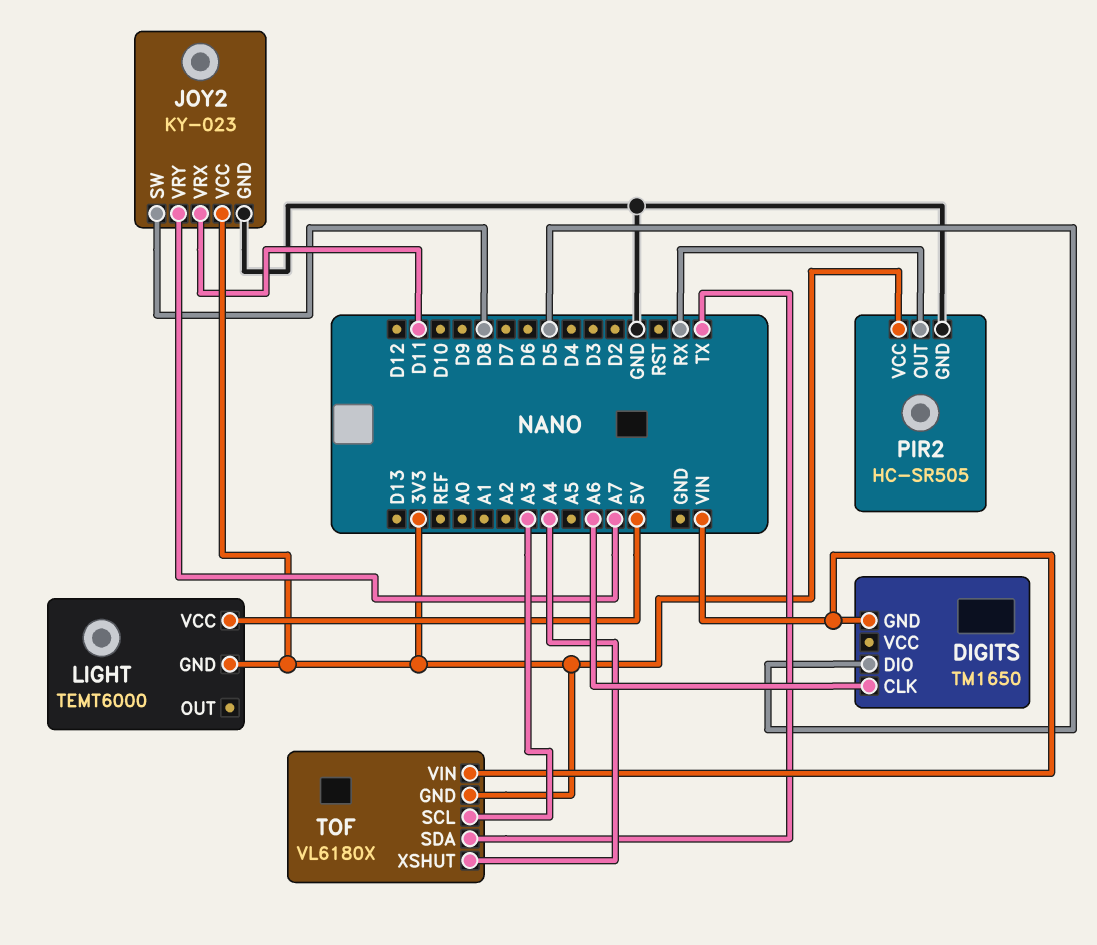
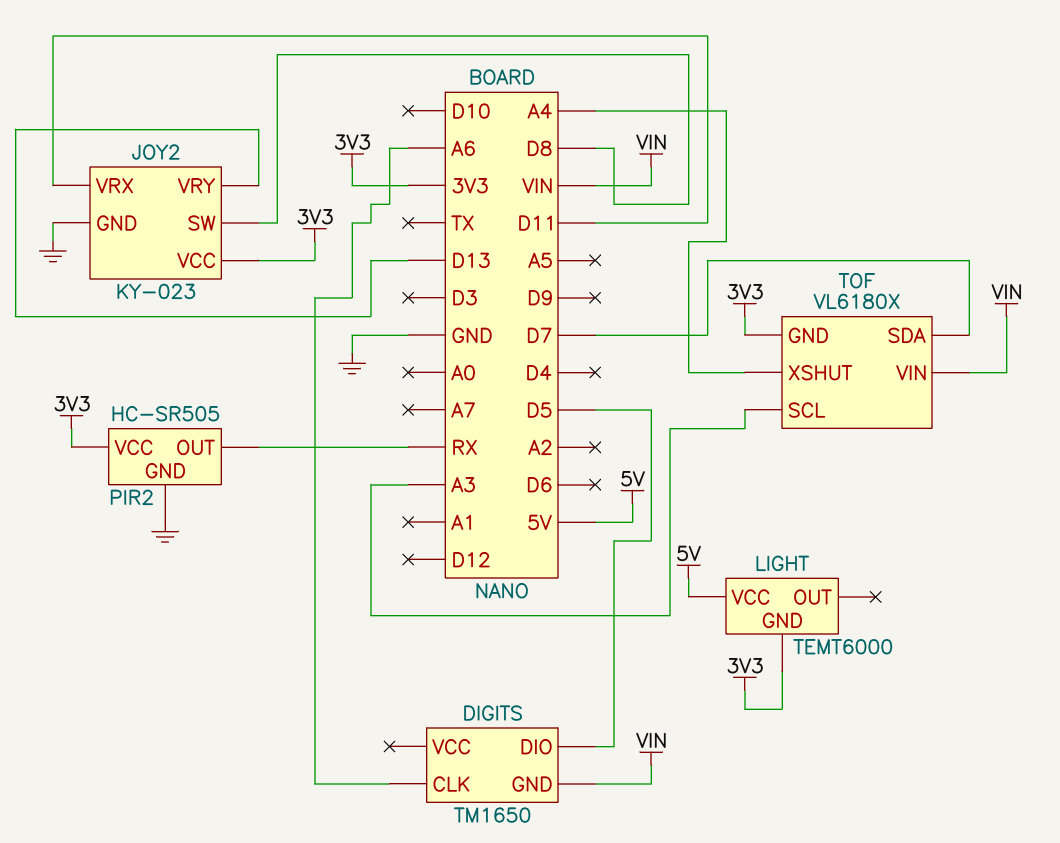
JOY2 pin VRY: A7 -> D13
TOF pin SDA: TX -> D7

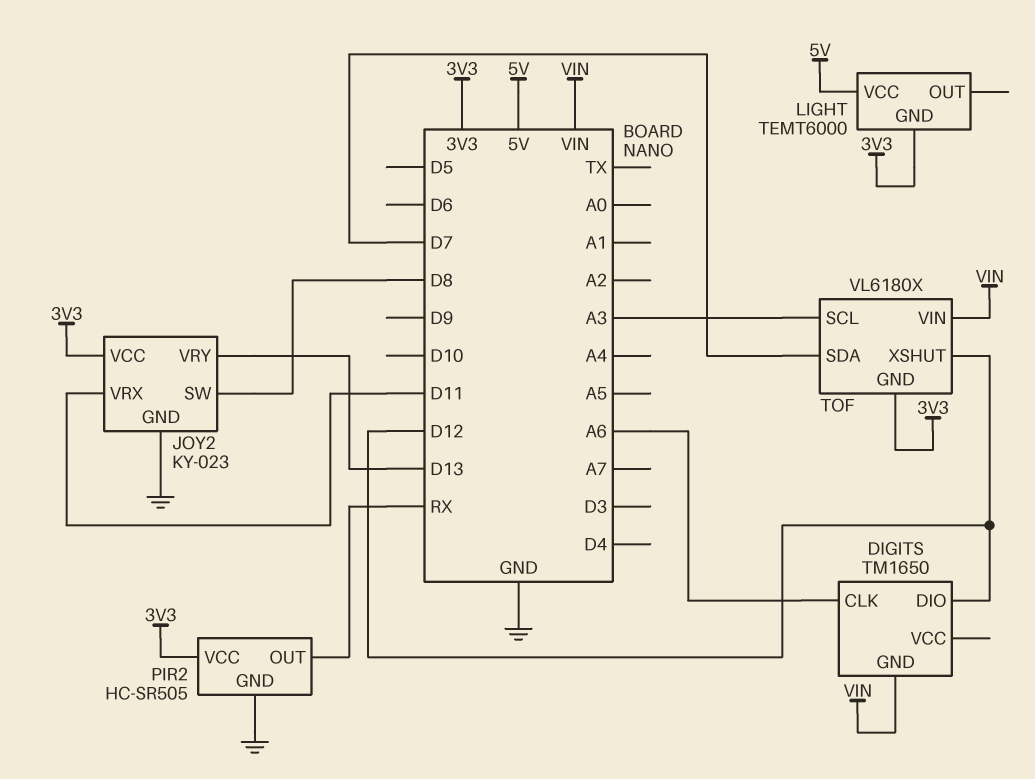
DIGITS pin DIO: D5 -> D12
TOF pin XSHUT: A4 -> D12

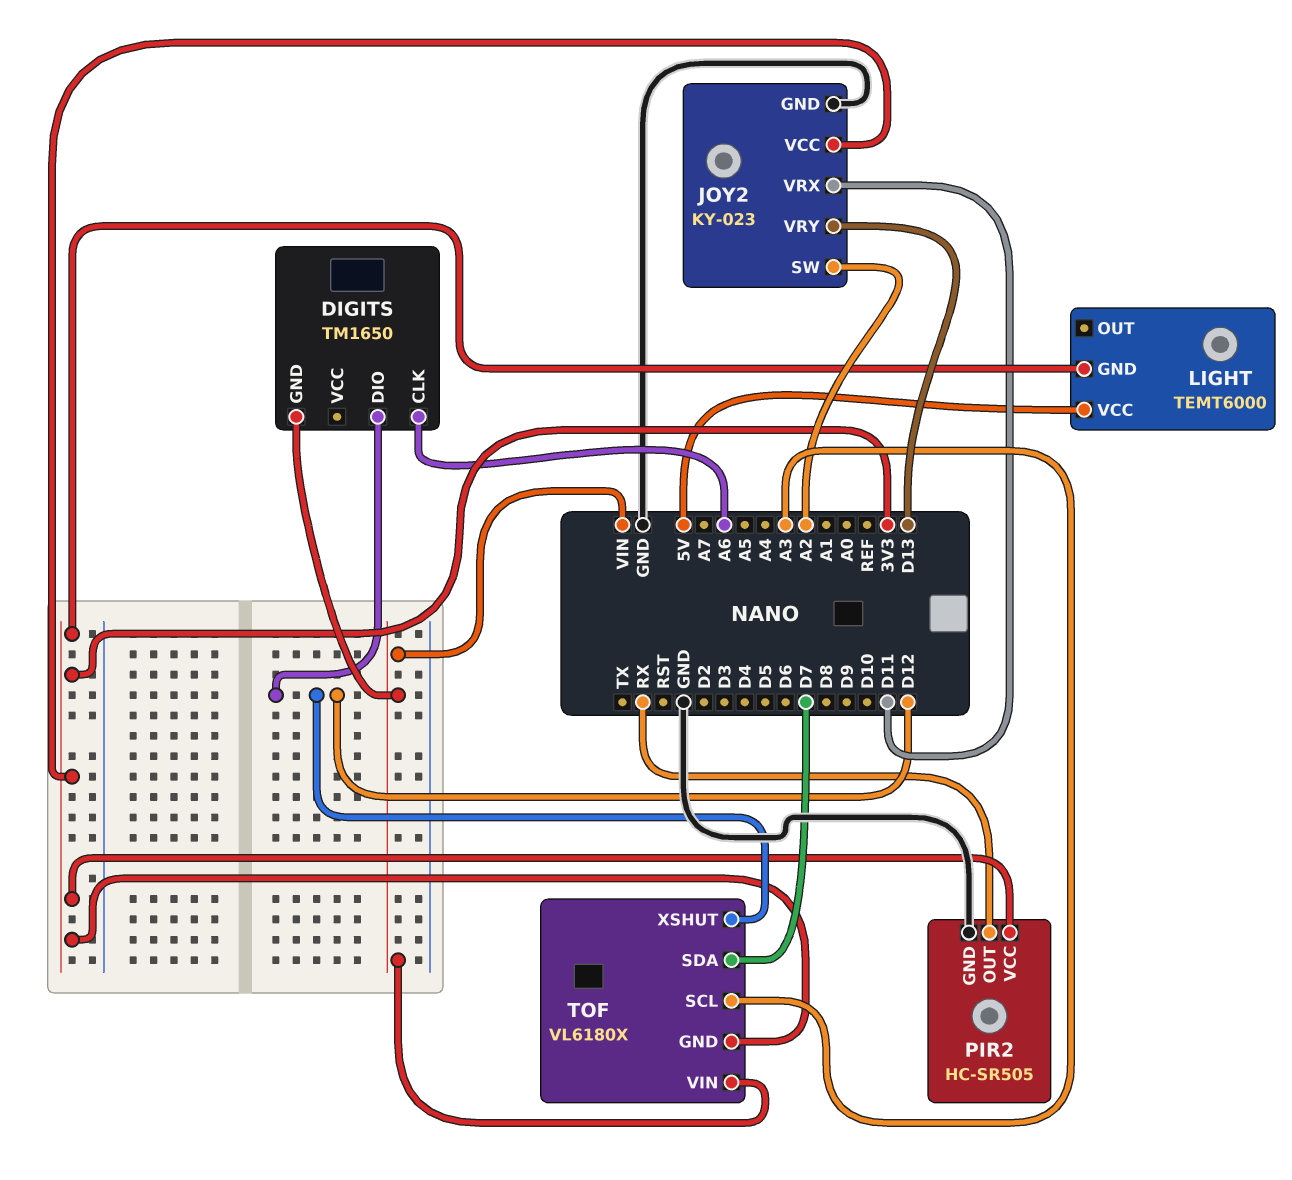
JOY2 pin SW: D8 -> A2

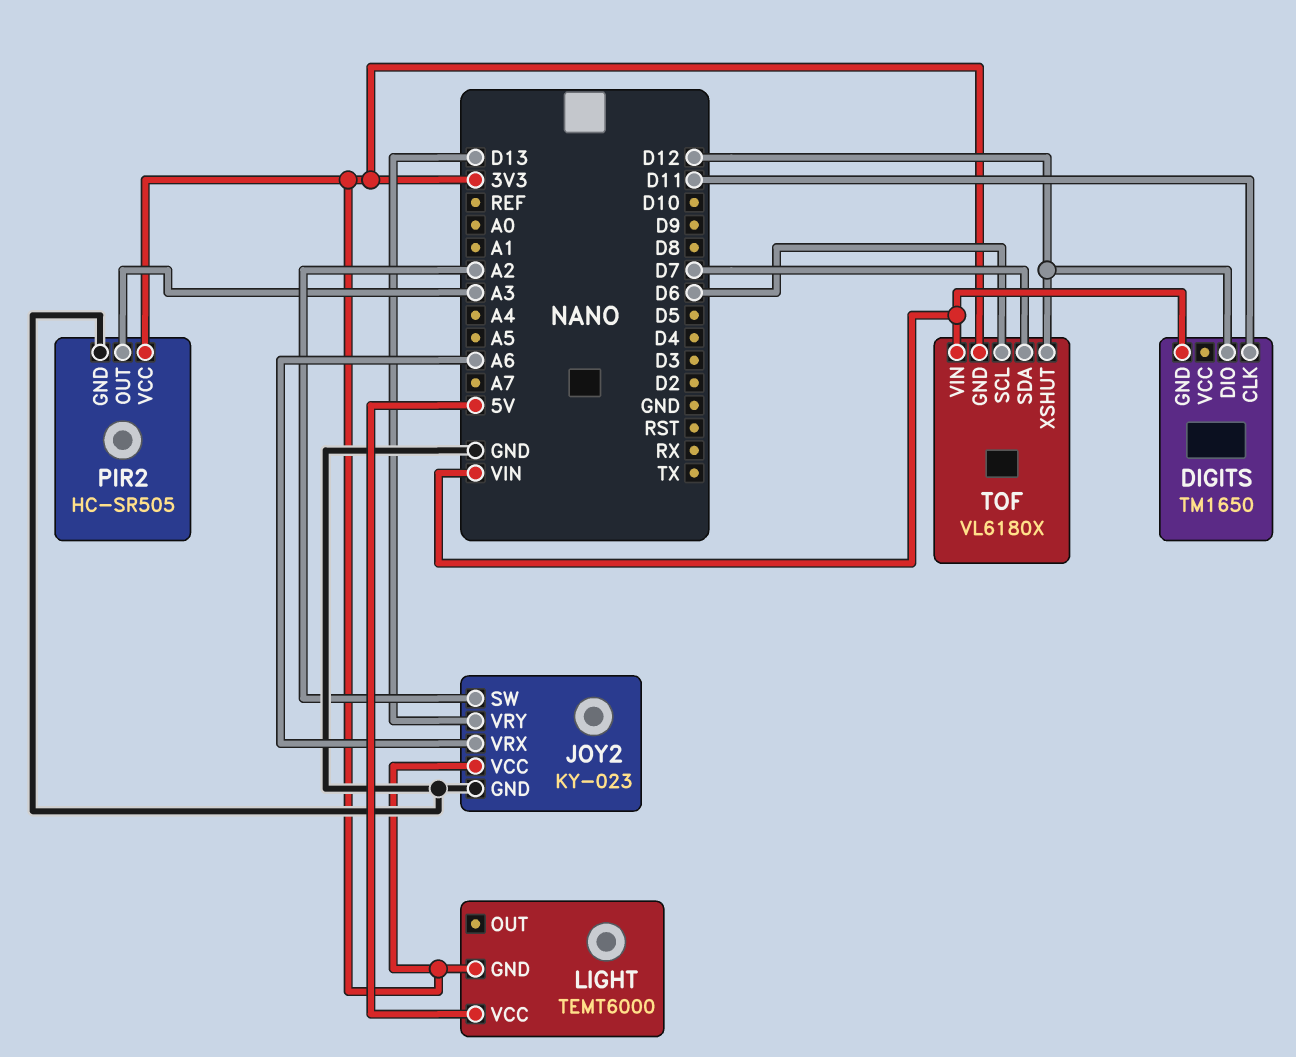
DIGITS pin CLK: A6 -> D11
JOY2 pin VRX: D11 -> A6
PIR2 pin OUT: RX -> A3
TOF pin SCL: A3 -> D6

